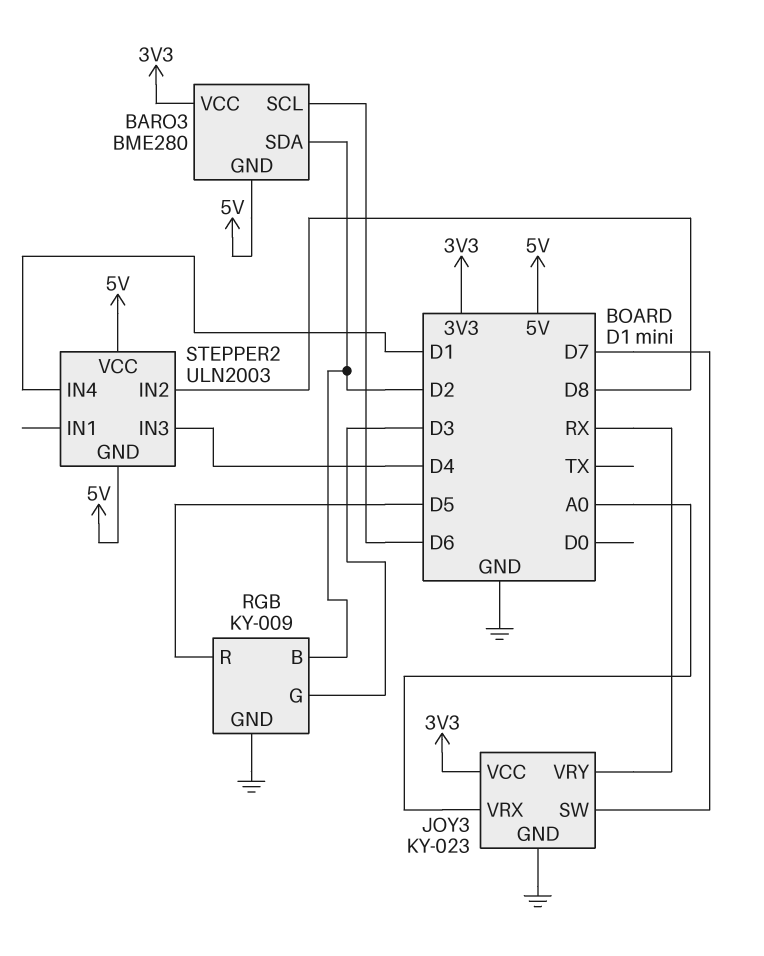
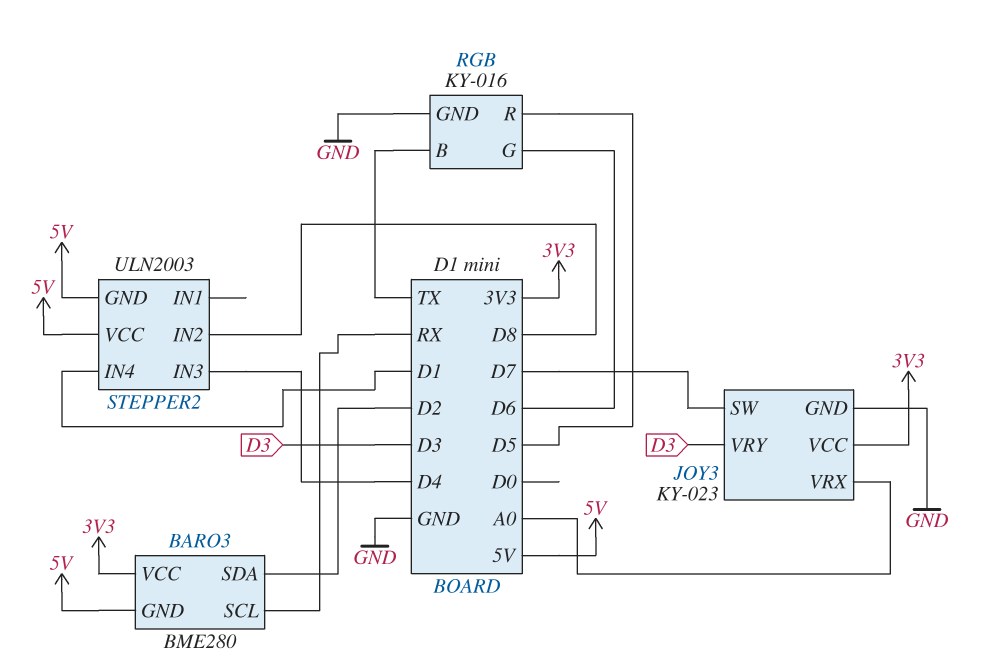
BARO3 pin SCL: D6 -> RX
JOY3 pin VRY: RX -> D3
RGB: KY-009 -> KY-016
RGB pin B: D2 -> TX
RGB pin G: D3 -> D6

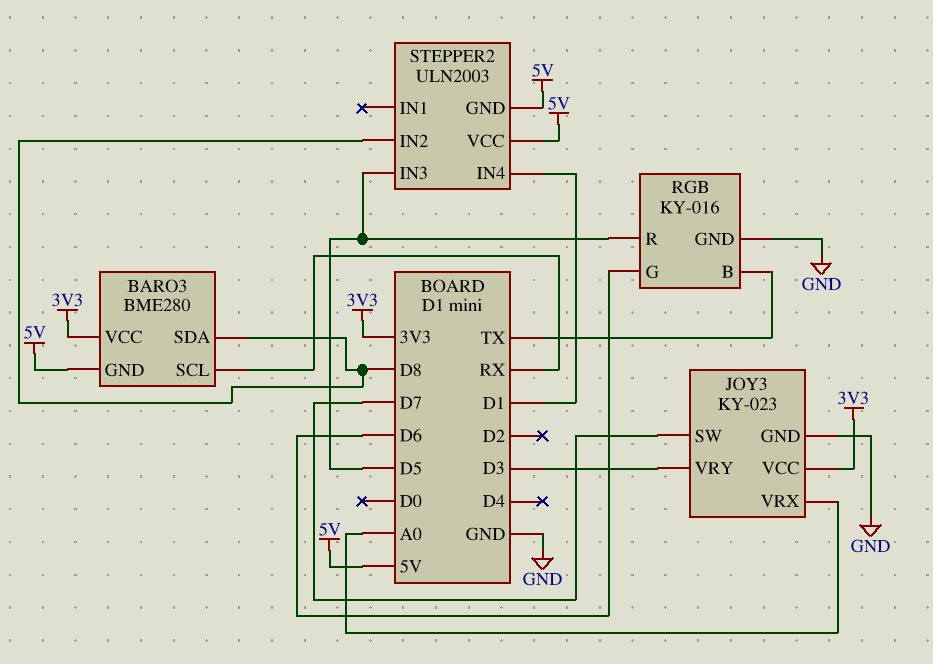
BARO3 pin SDA: D2 -> D8
STEPPER2 pin IN3: D4 -> D5

